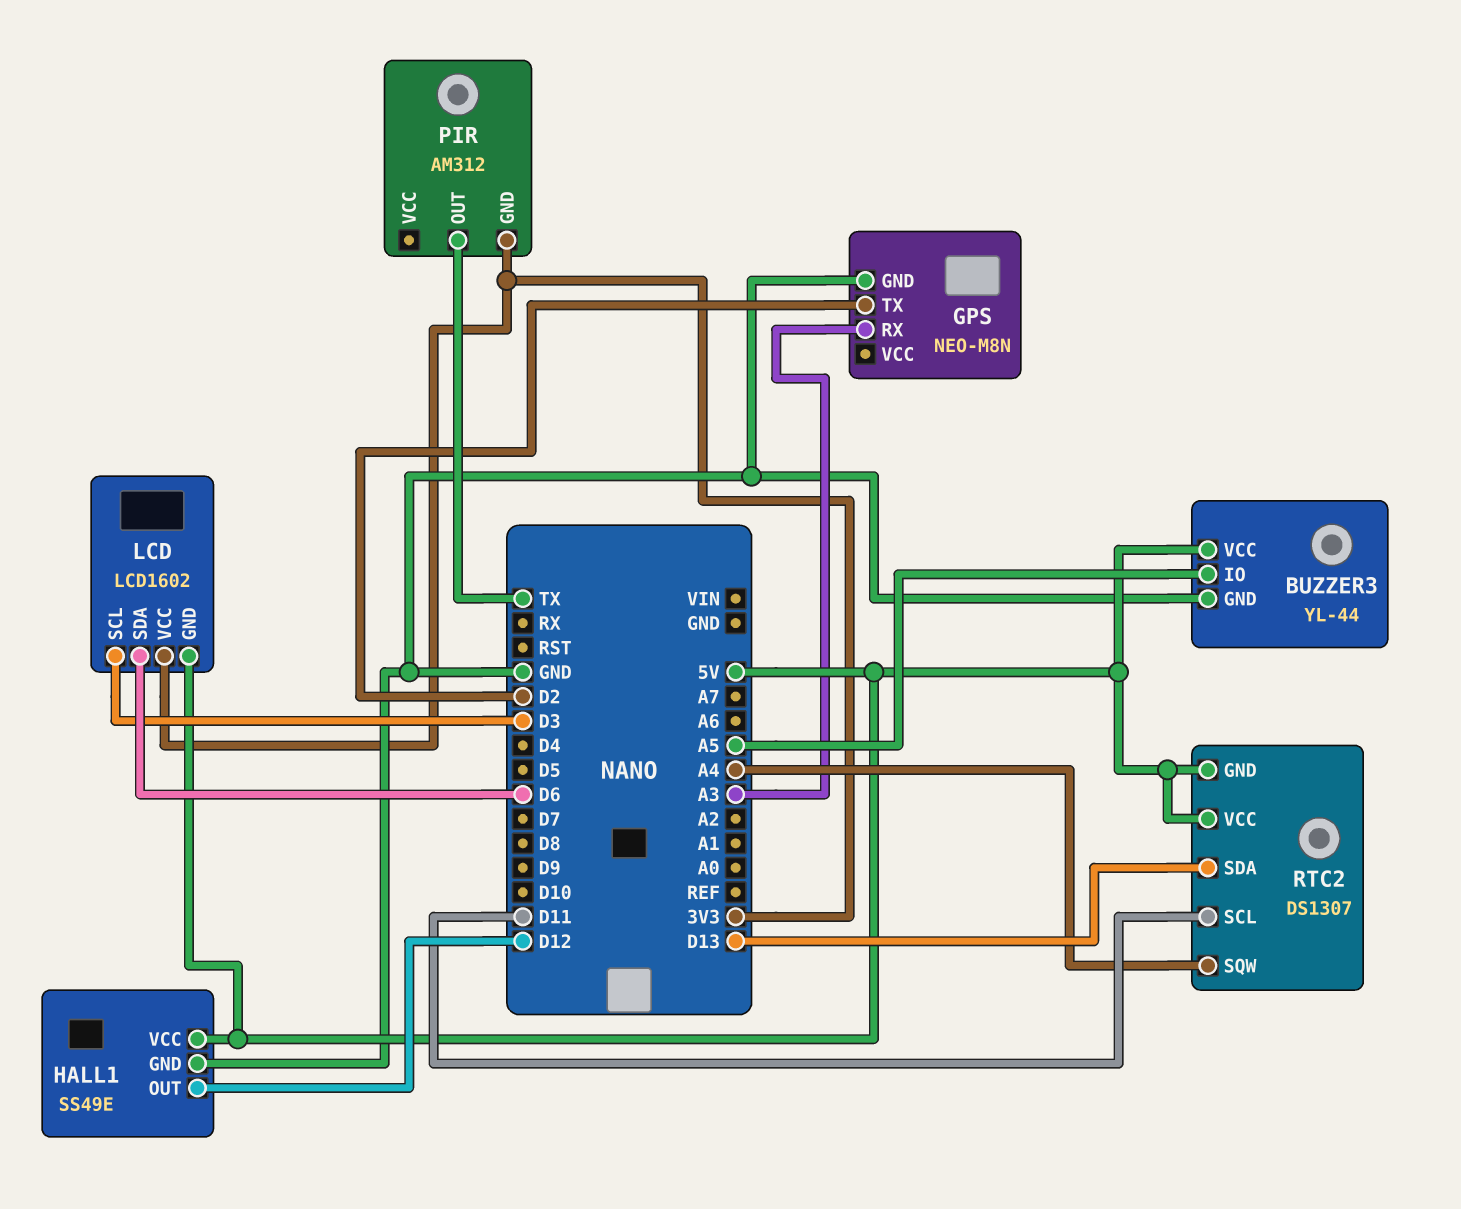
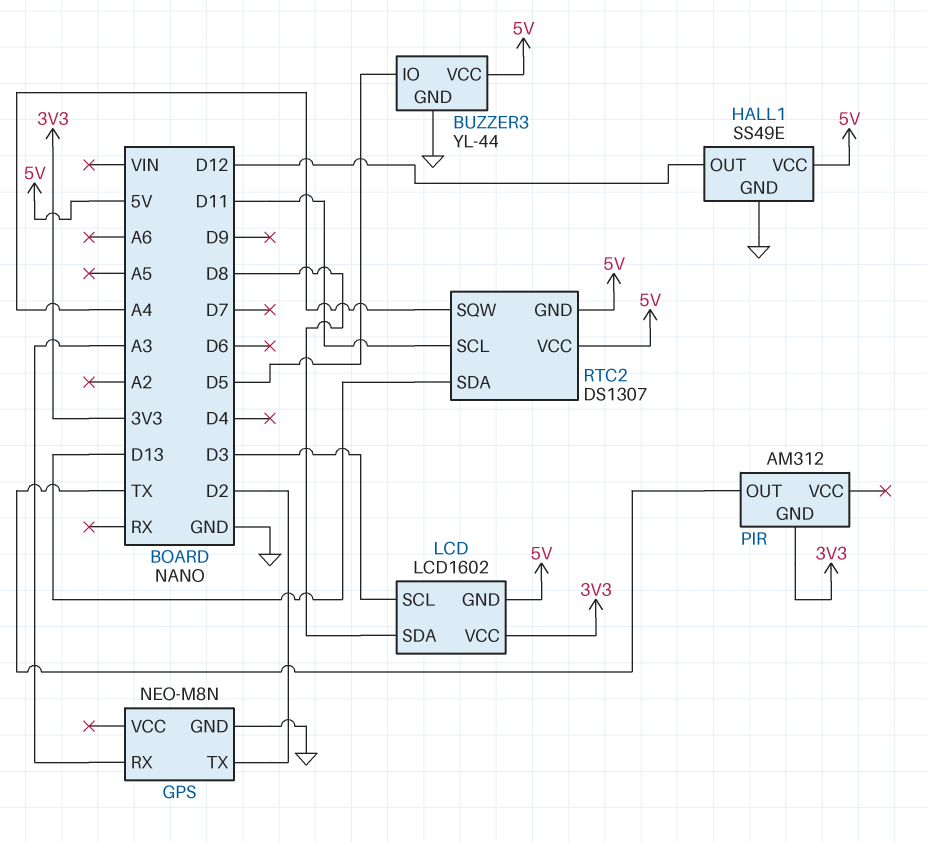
BUZZER3 pin IO: A5 -> D5
LCD pin SDA: D6 -> D8

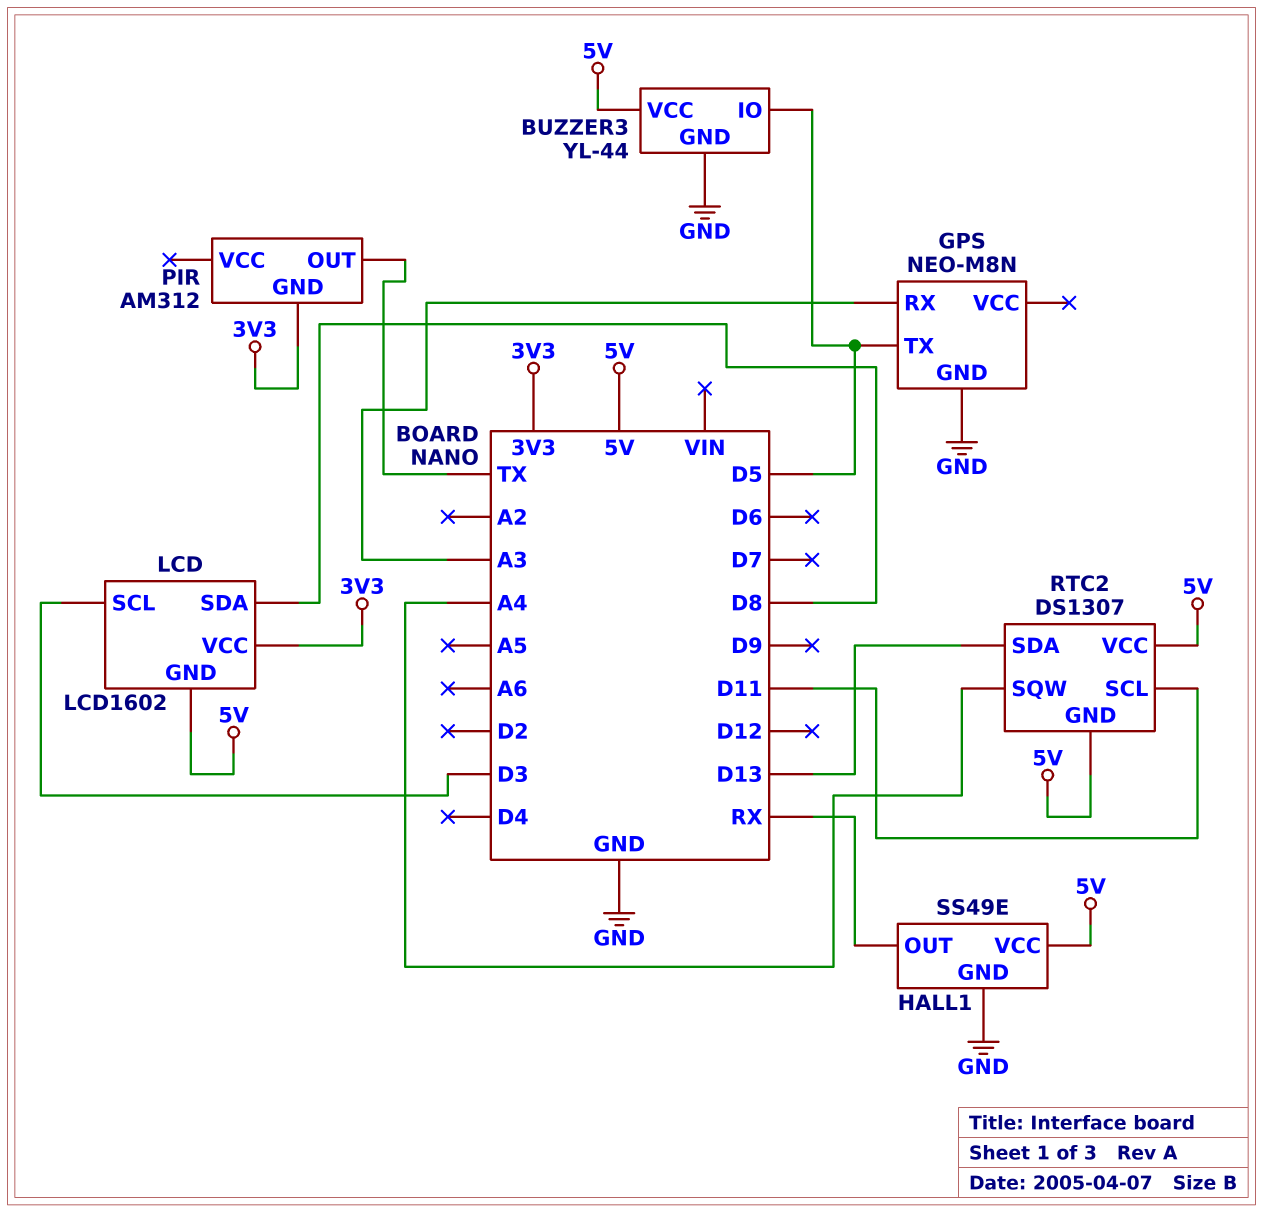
GPS pin TX: D2 -> D5
HALL1 pin OUT: D12 -> RX

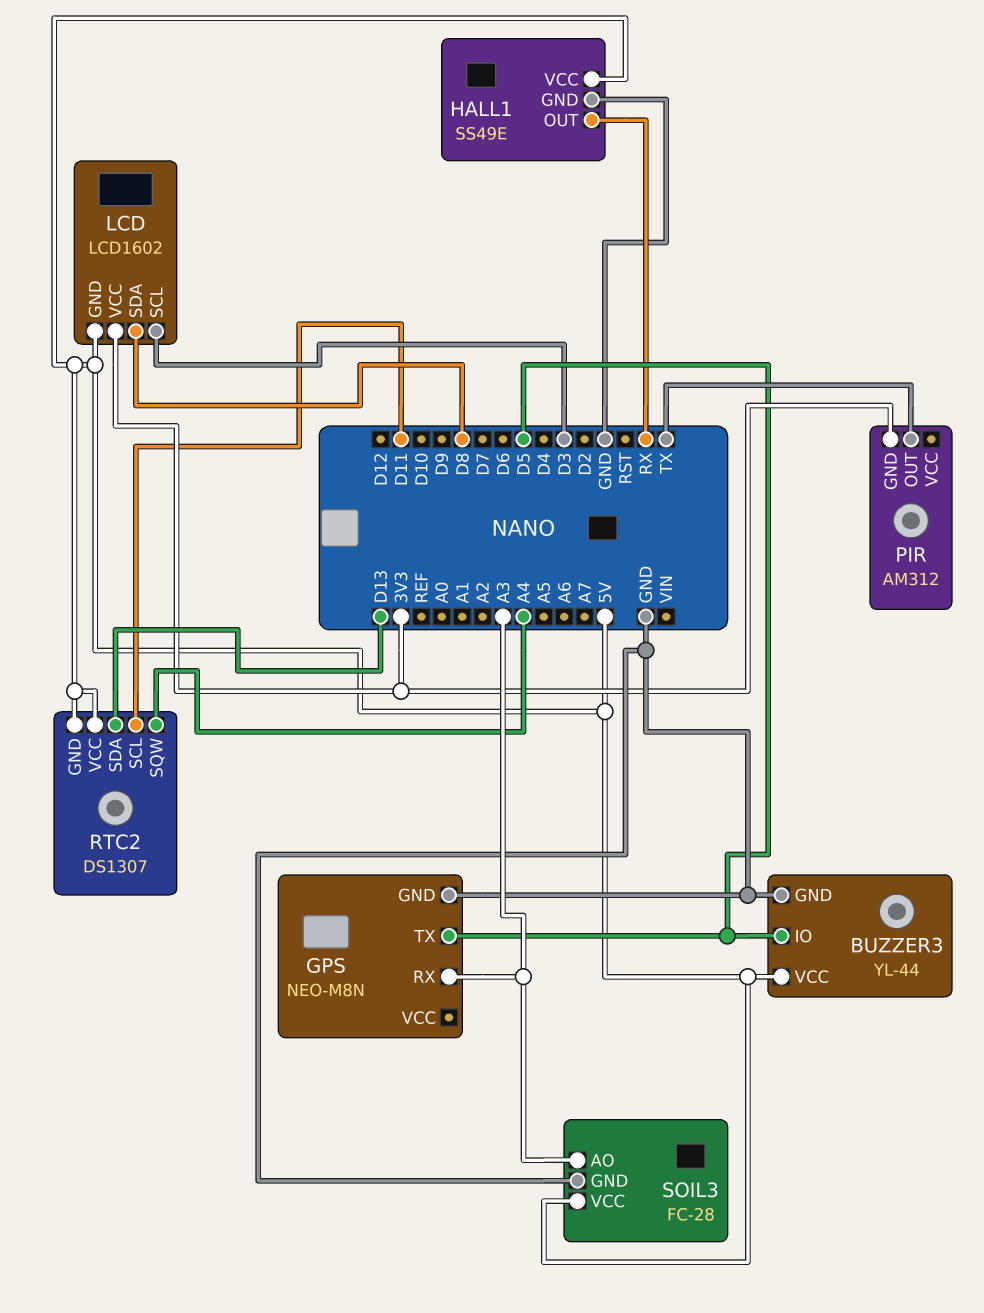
SOIL3: none -> FC-28
SOIL3 pin AO: none -> A3
SOIL3 pin GND: none -> GND
SOIL3 pin VCC: none -> 5V

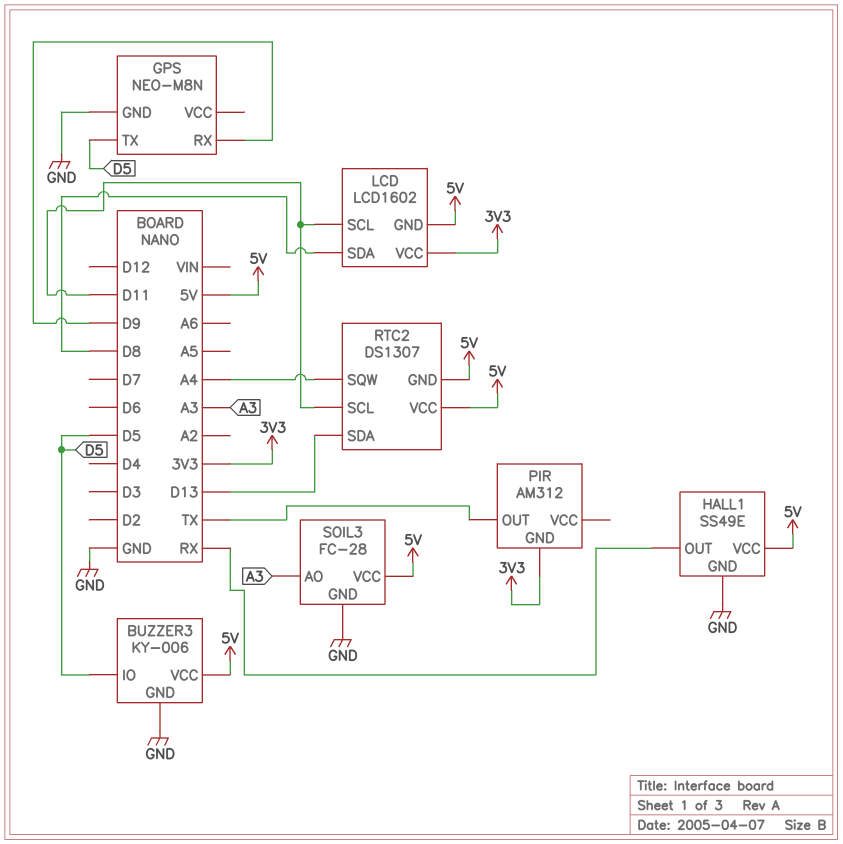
BUZZER3: YL-44 -> KY-006
GPS pin RX: A3 -> D9
LCD pin SCL: D3 -> D11

